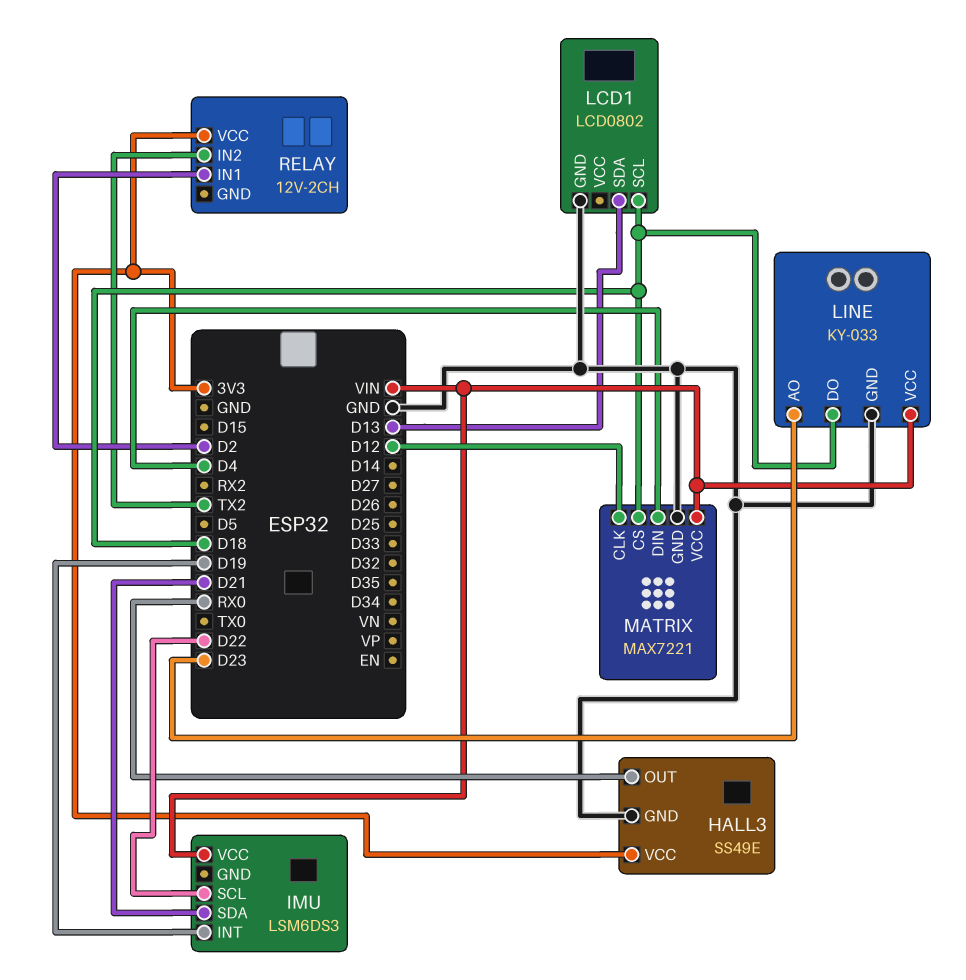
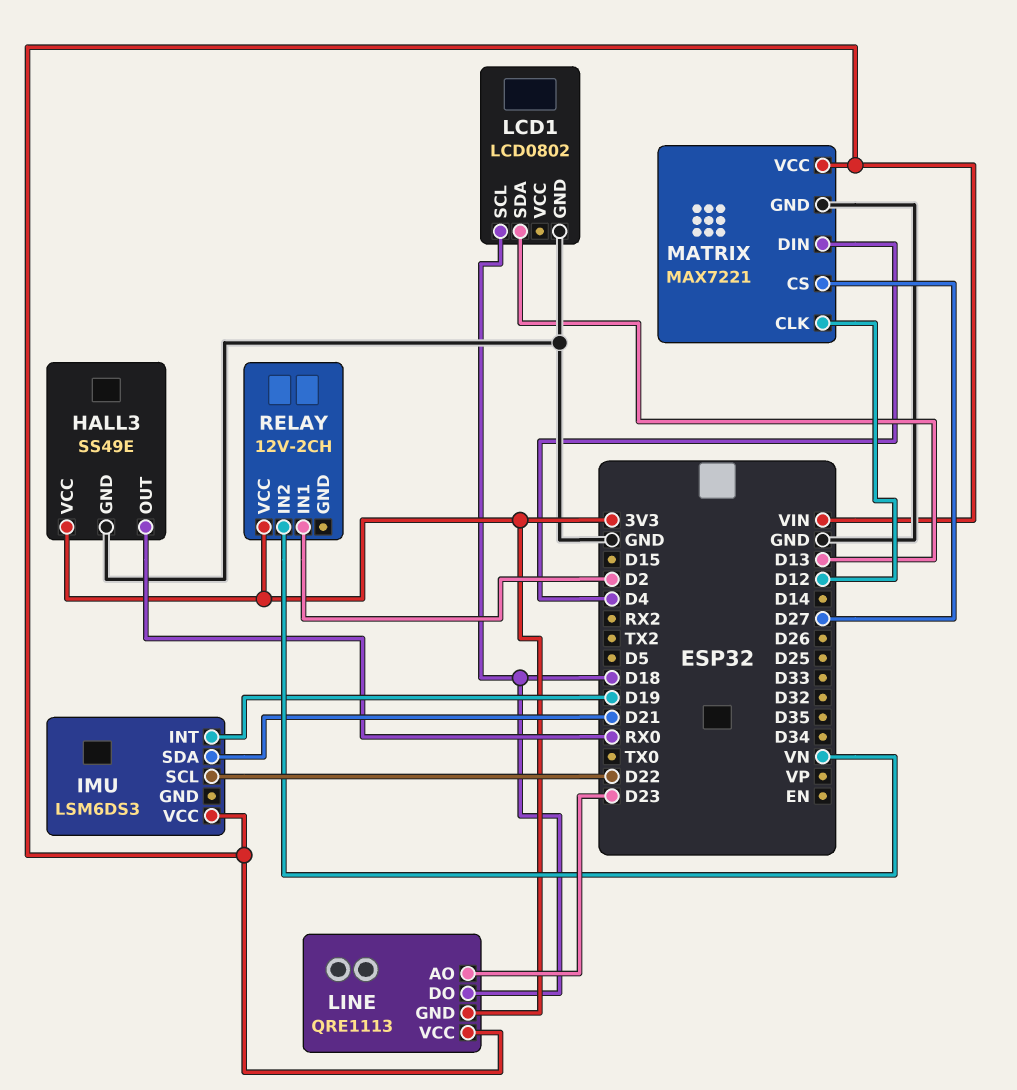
LINE: KY-033 -> QRE1113
LINE pin GND: GND -> 3V3
MATRIX pin CS: D18 -> D27
RELAY pin IN2: TX2 -> VN

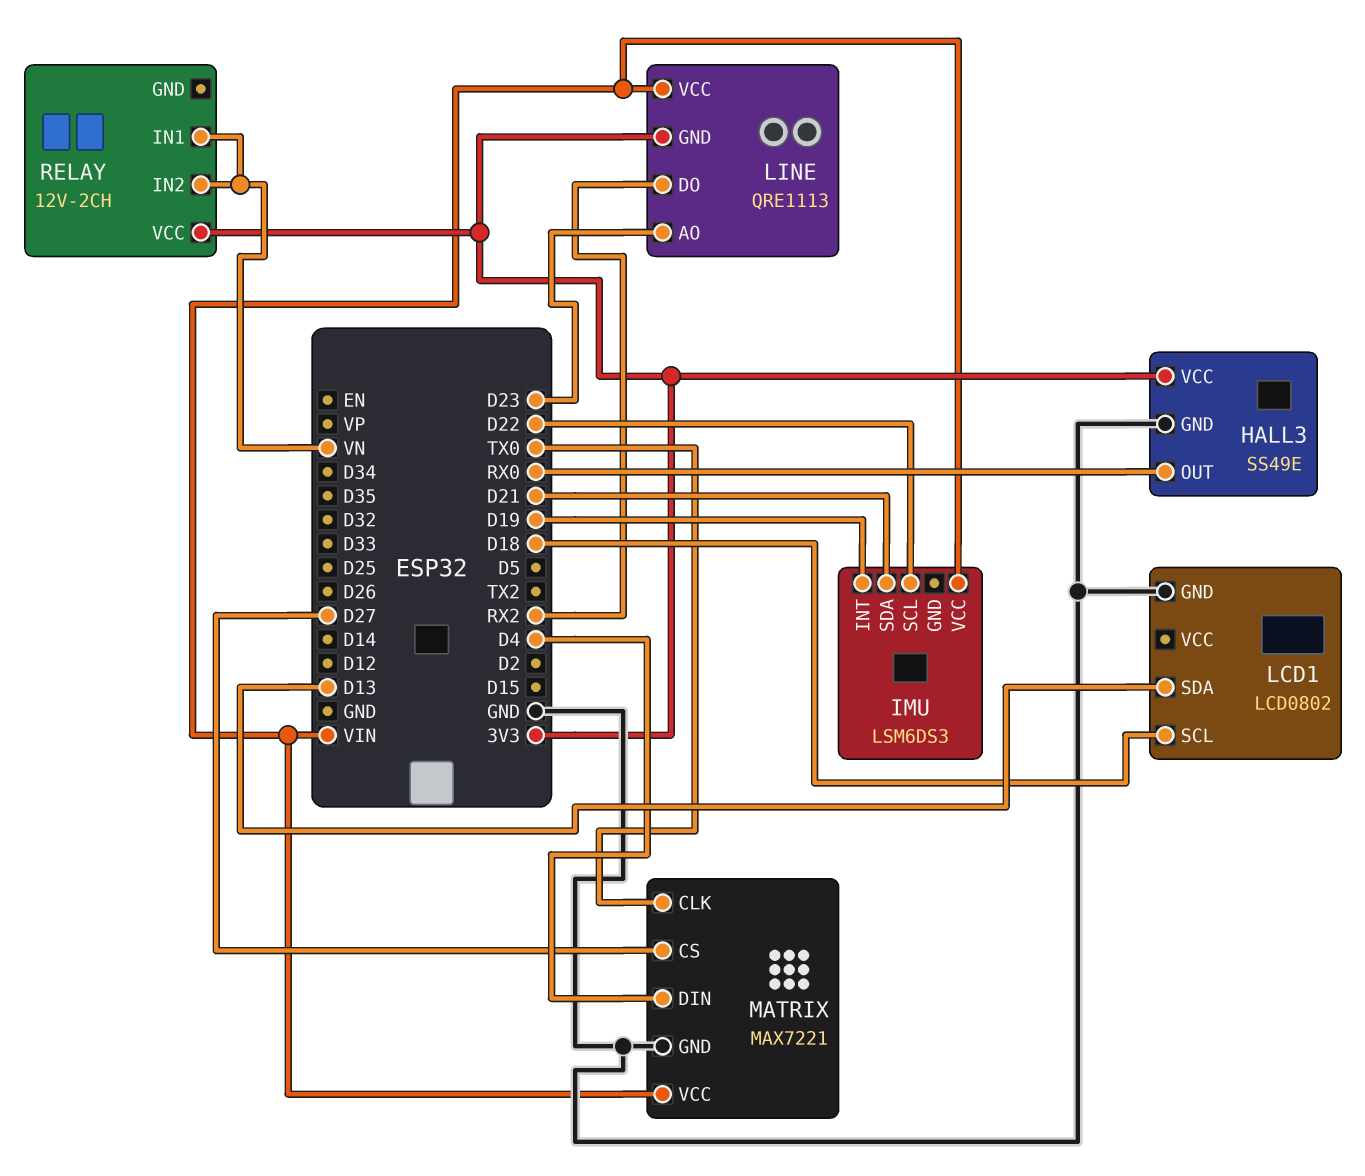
LINE pin DO: D18 -> RX2
MATRIX pin CLK: D12 -> TX0
RELAY pin IN1: D2 -> VN

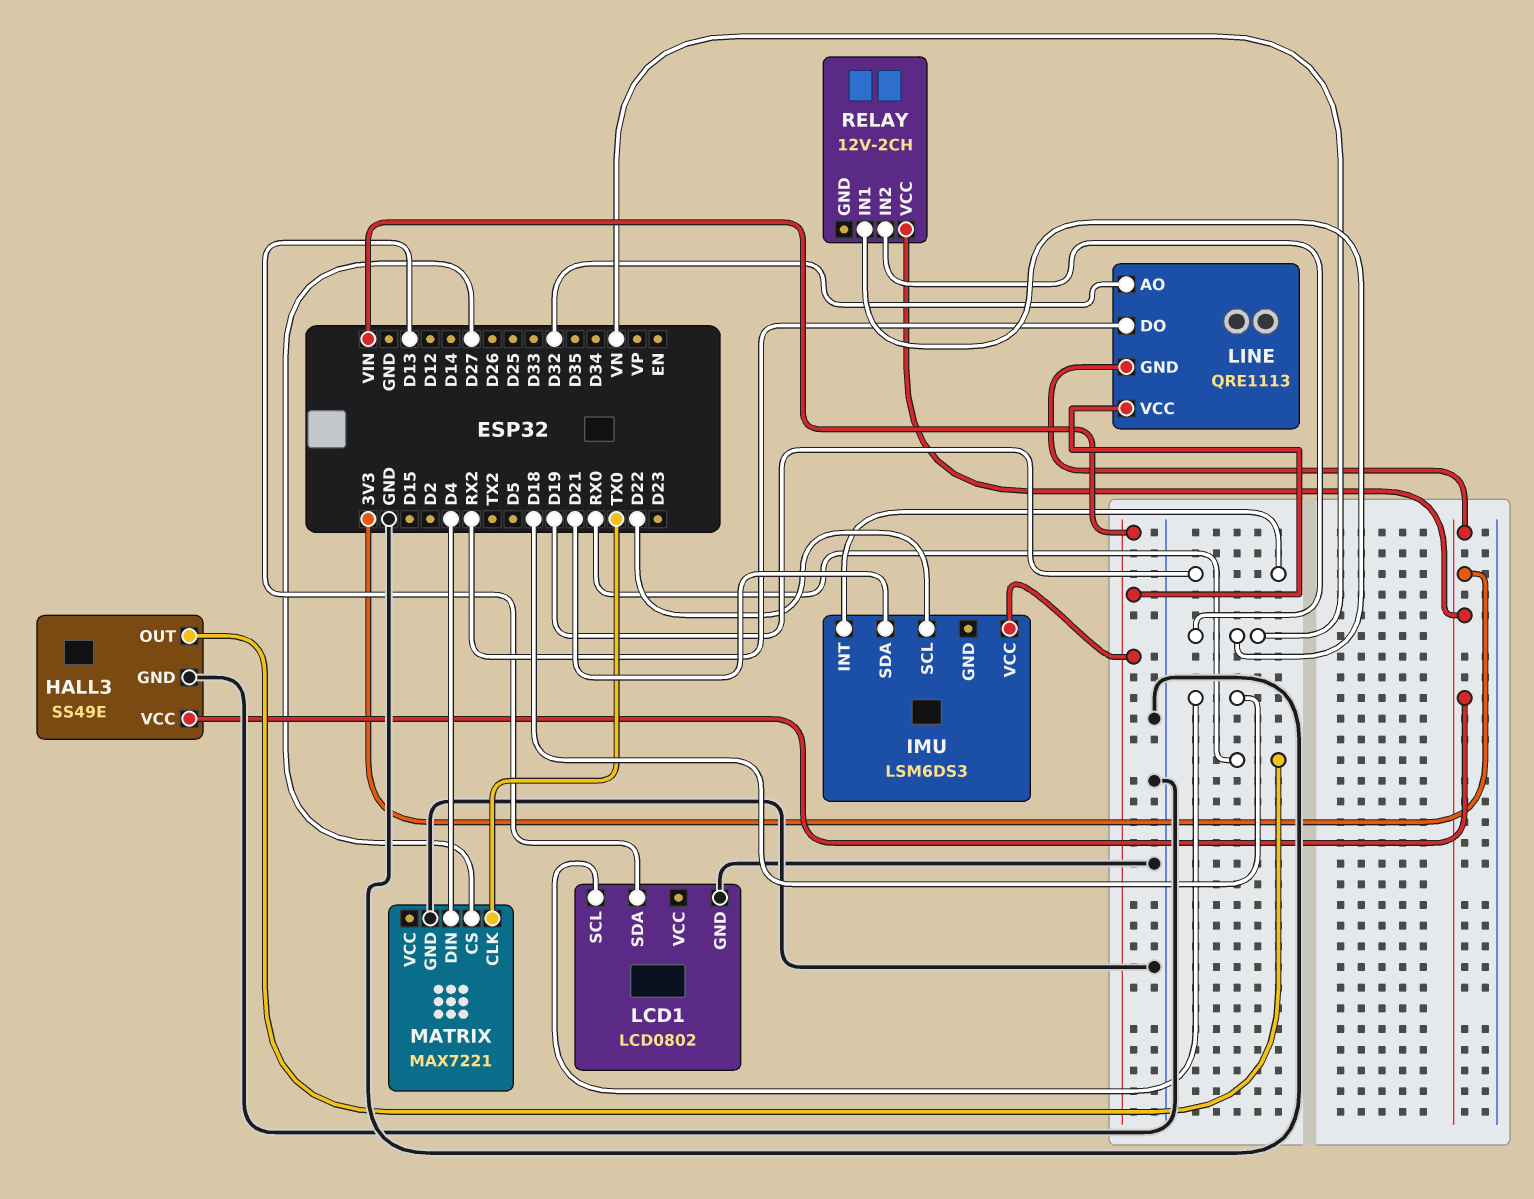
LINE pin AO: D23 -> D32
MATRIX pin VCC: VIN -> none

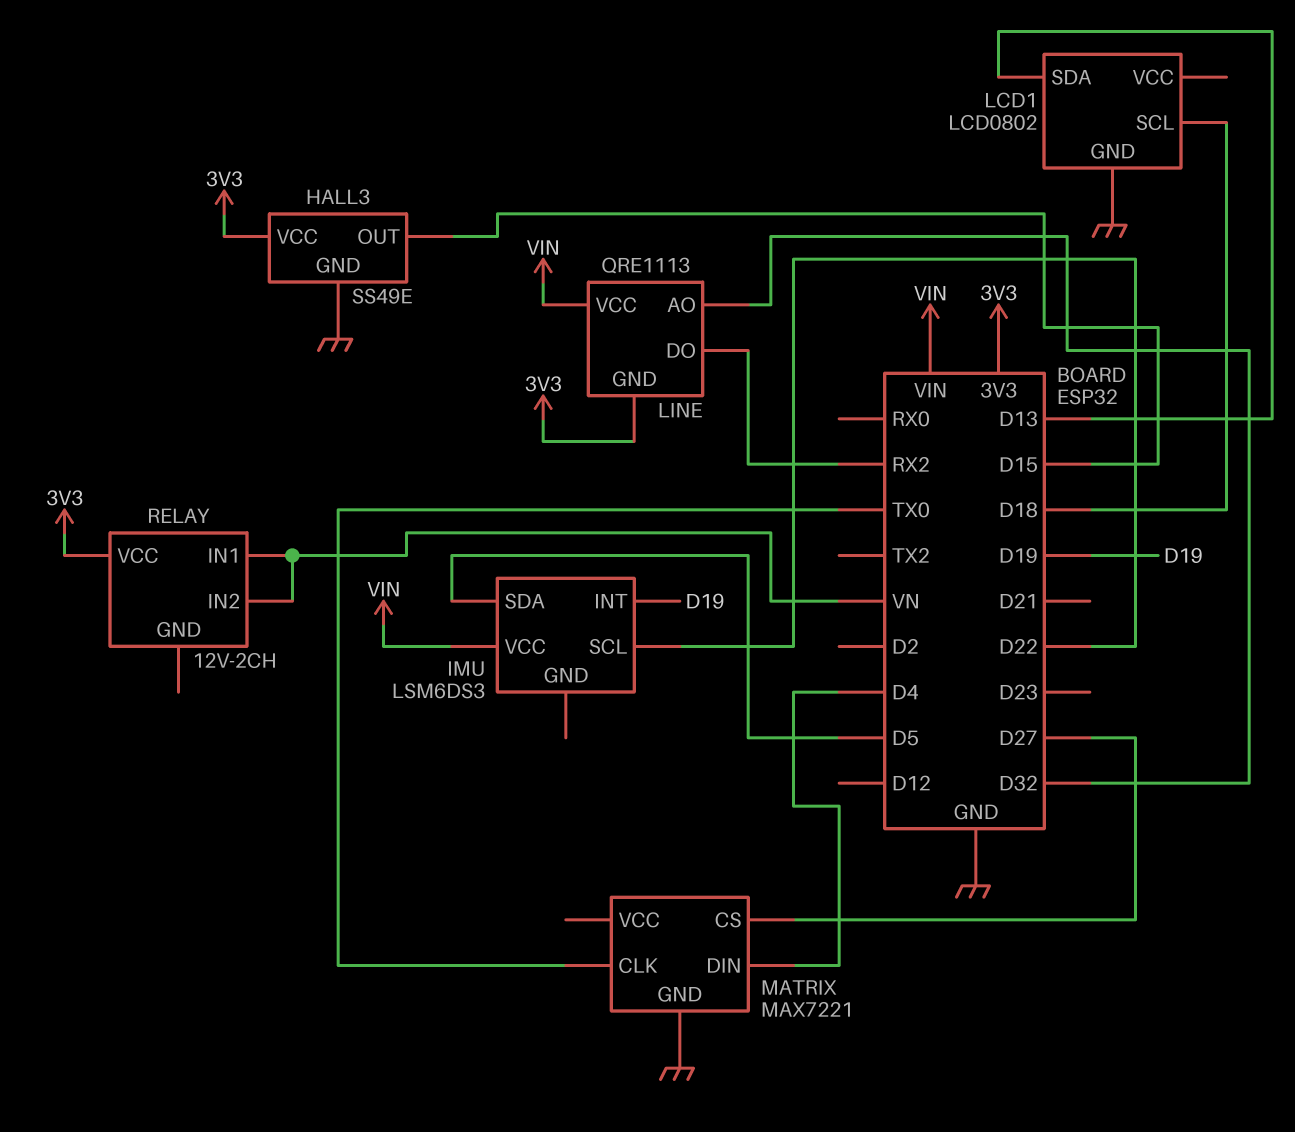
HALL3 pin OUT: RX0 -> D15
IMU pin SDA: D21 -> D5

